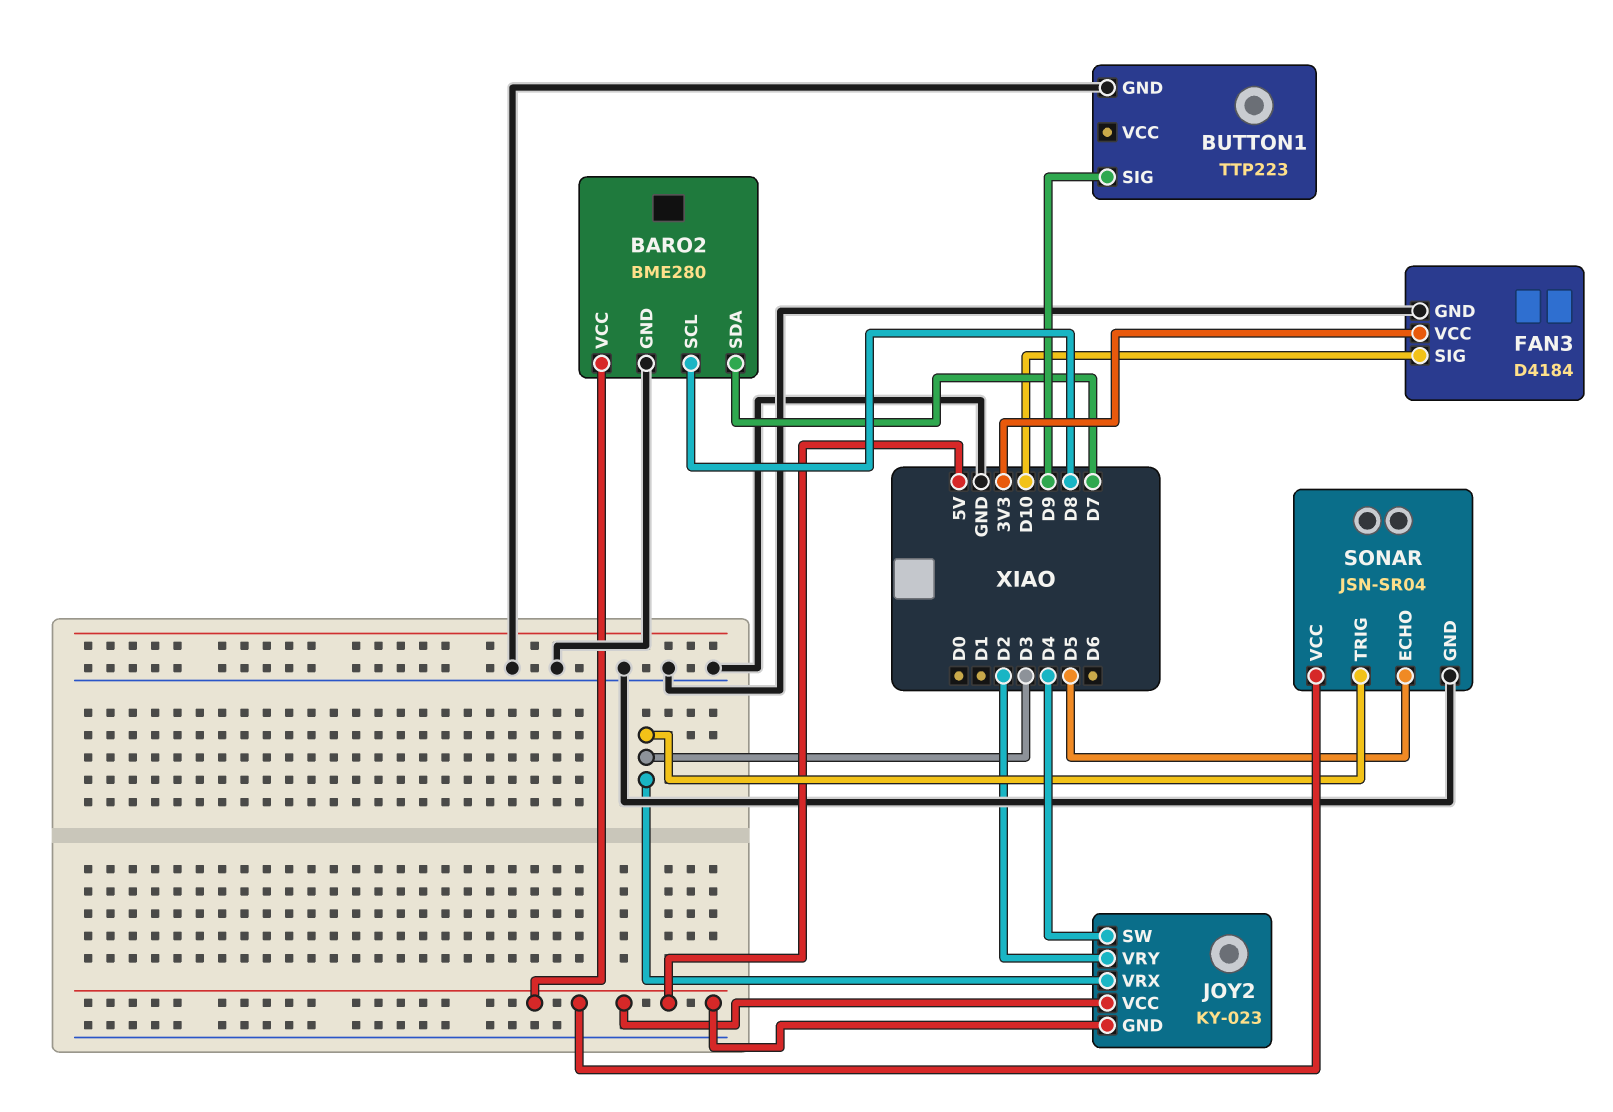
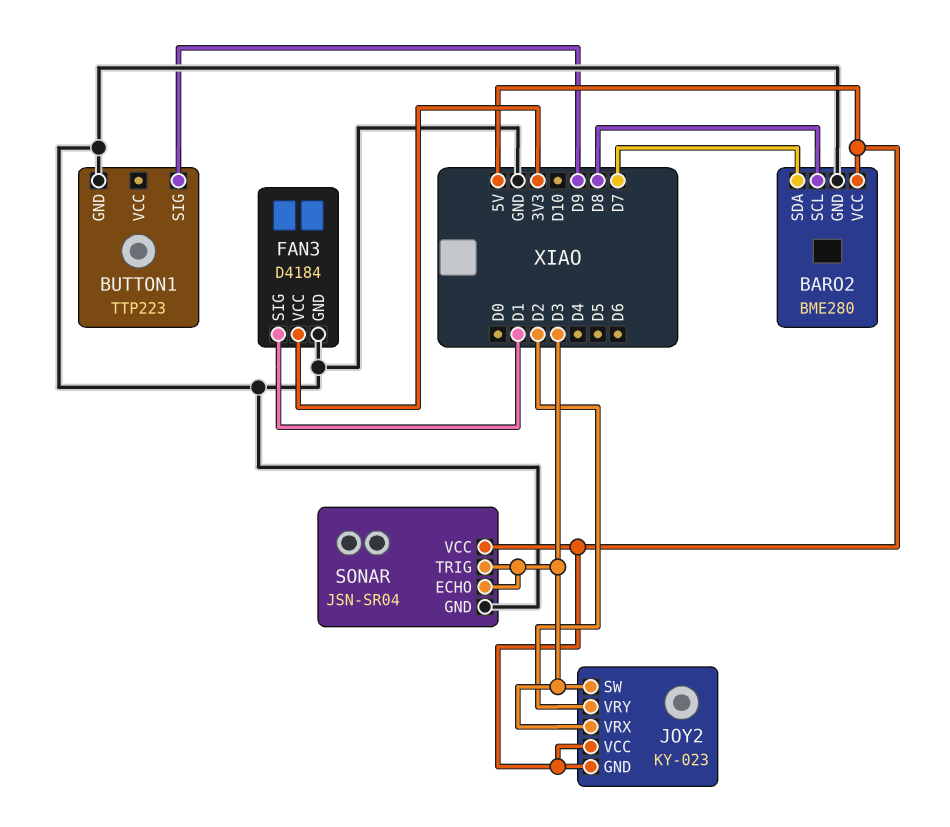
FAN3 pin SIG: D10 -> D1
JOY2 pin SW: D4 -> D3
SONAR pin ECHO: D5 -> D3

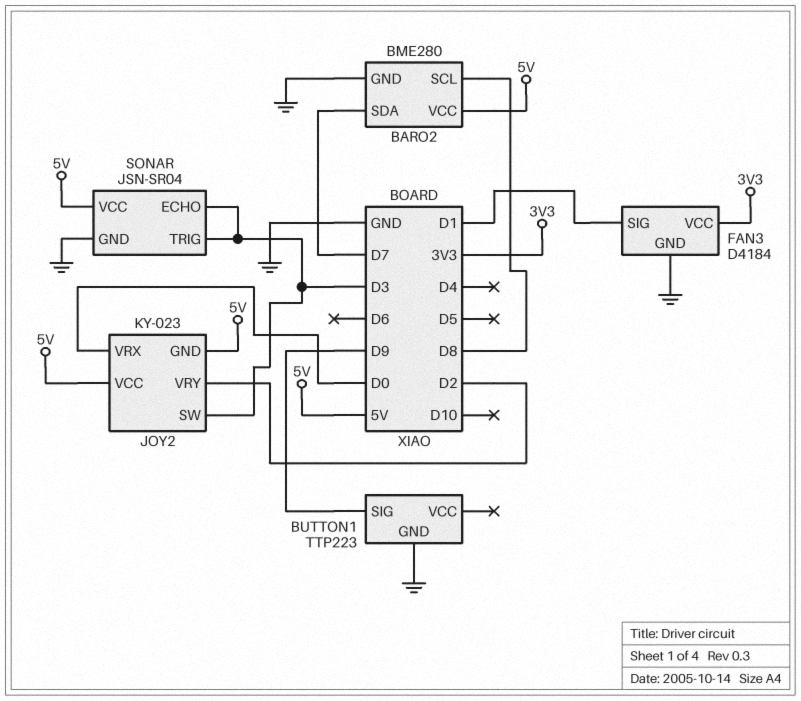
JOY2 pin VRX: D3 -> D0

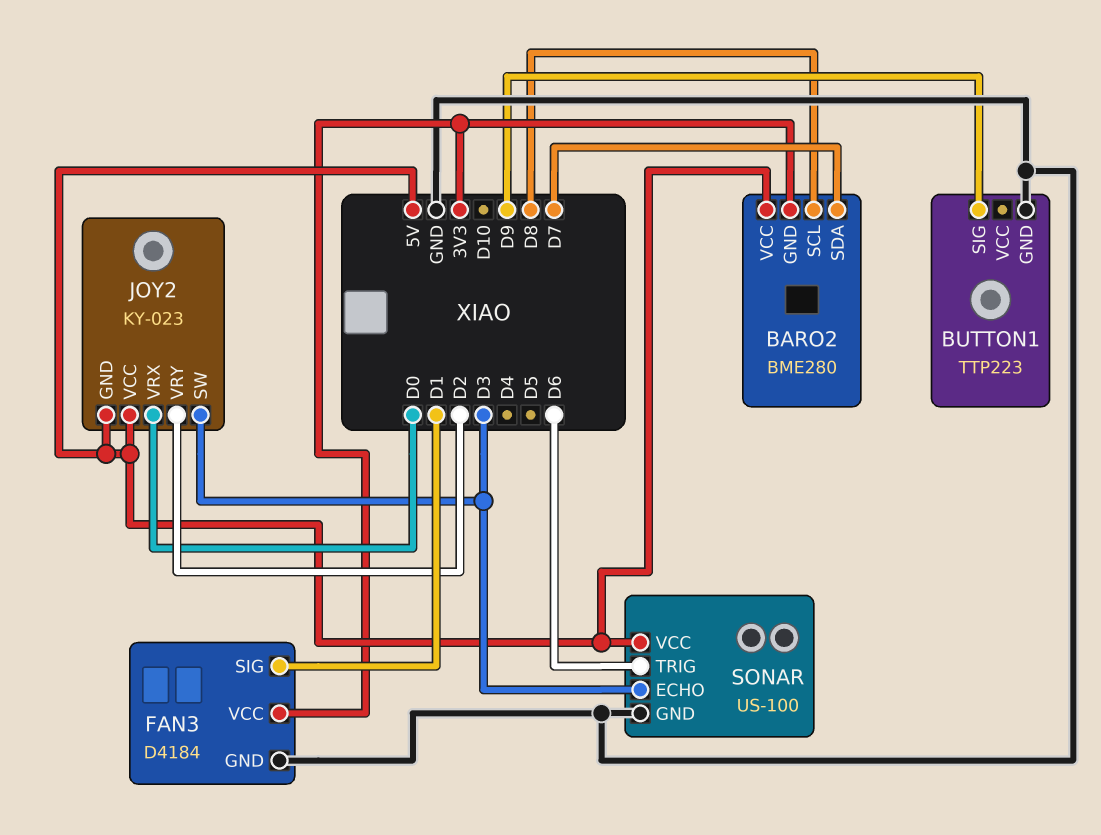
BARO2 pin GND: GND -> 3V3
SONAR: JSN-SR04 -> US-100
SONAR pin TRIG: D3 -> D6

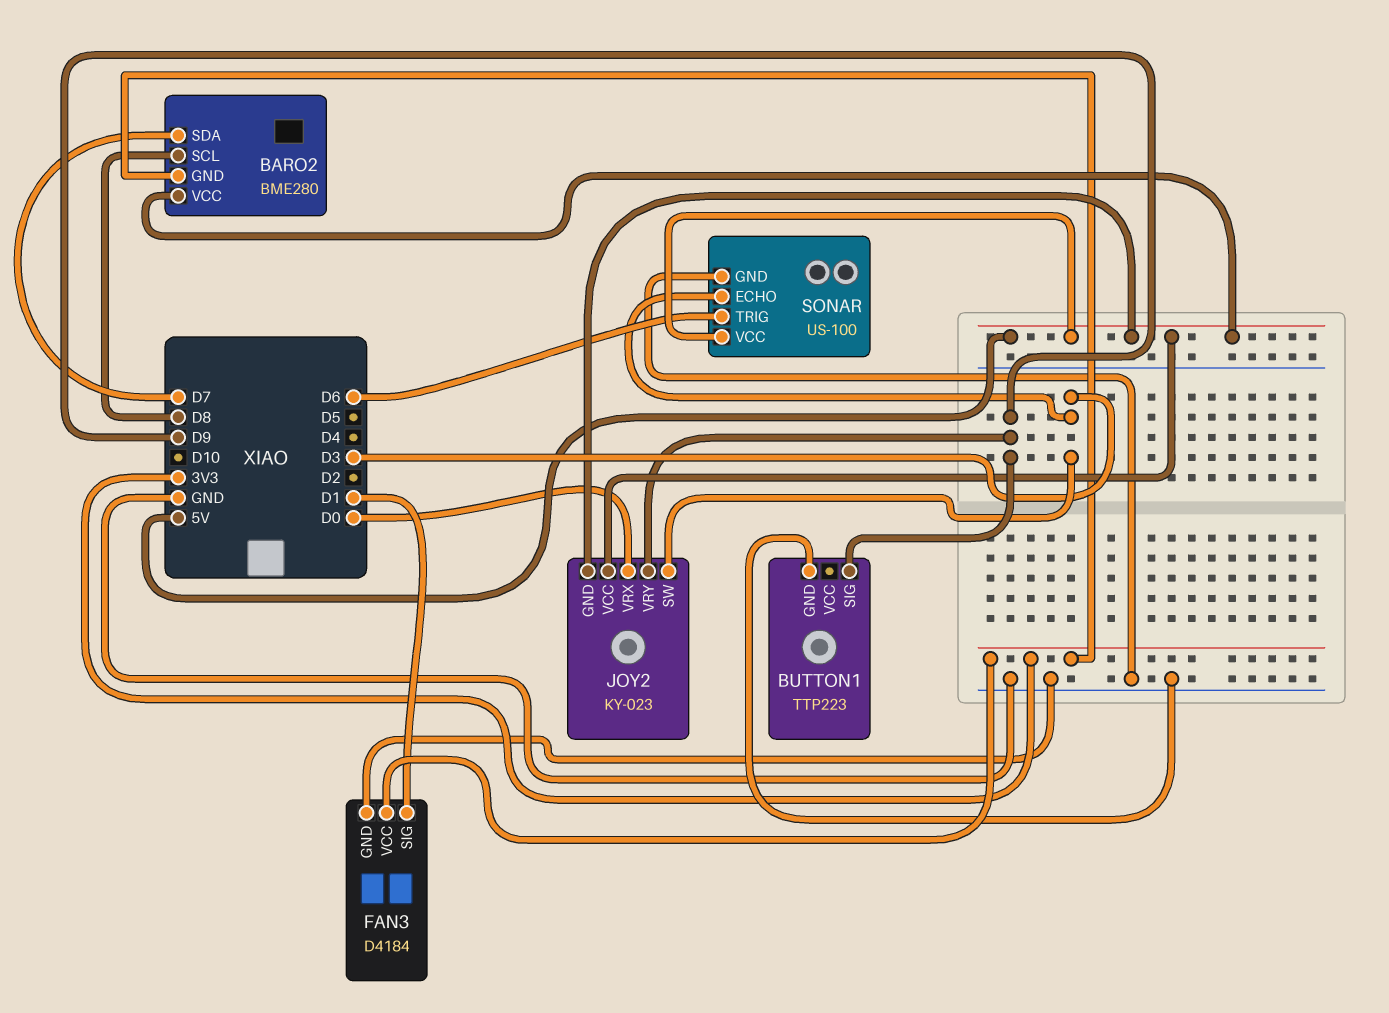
JOY2 pin VRY: D2 -> D9

